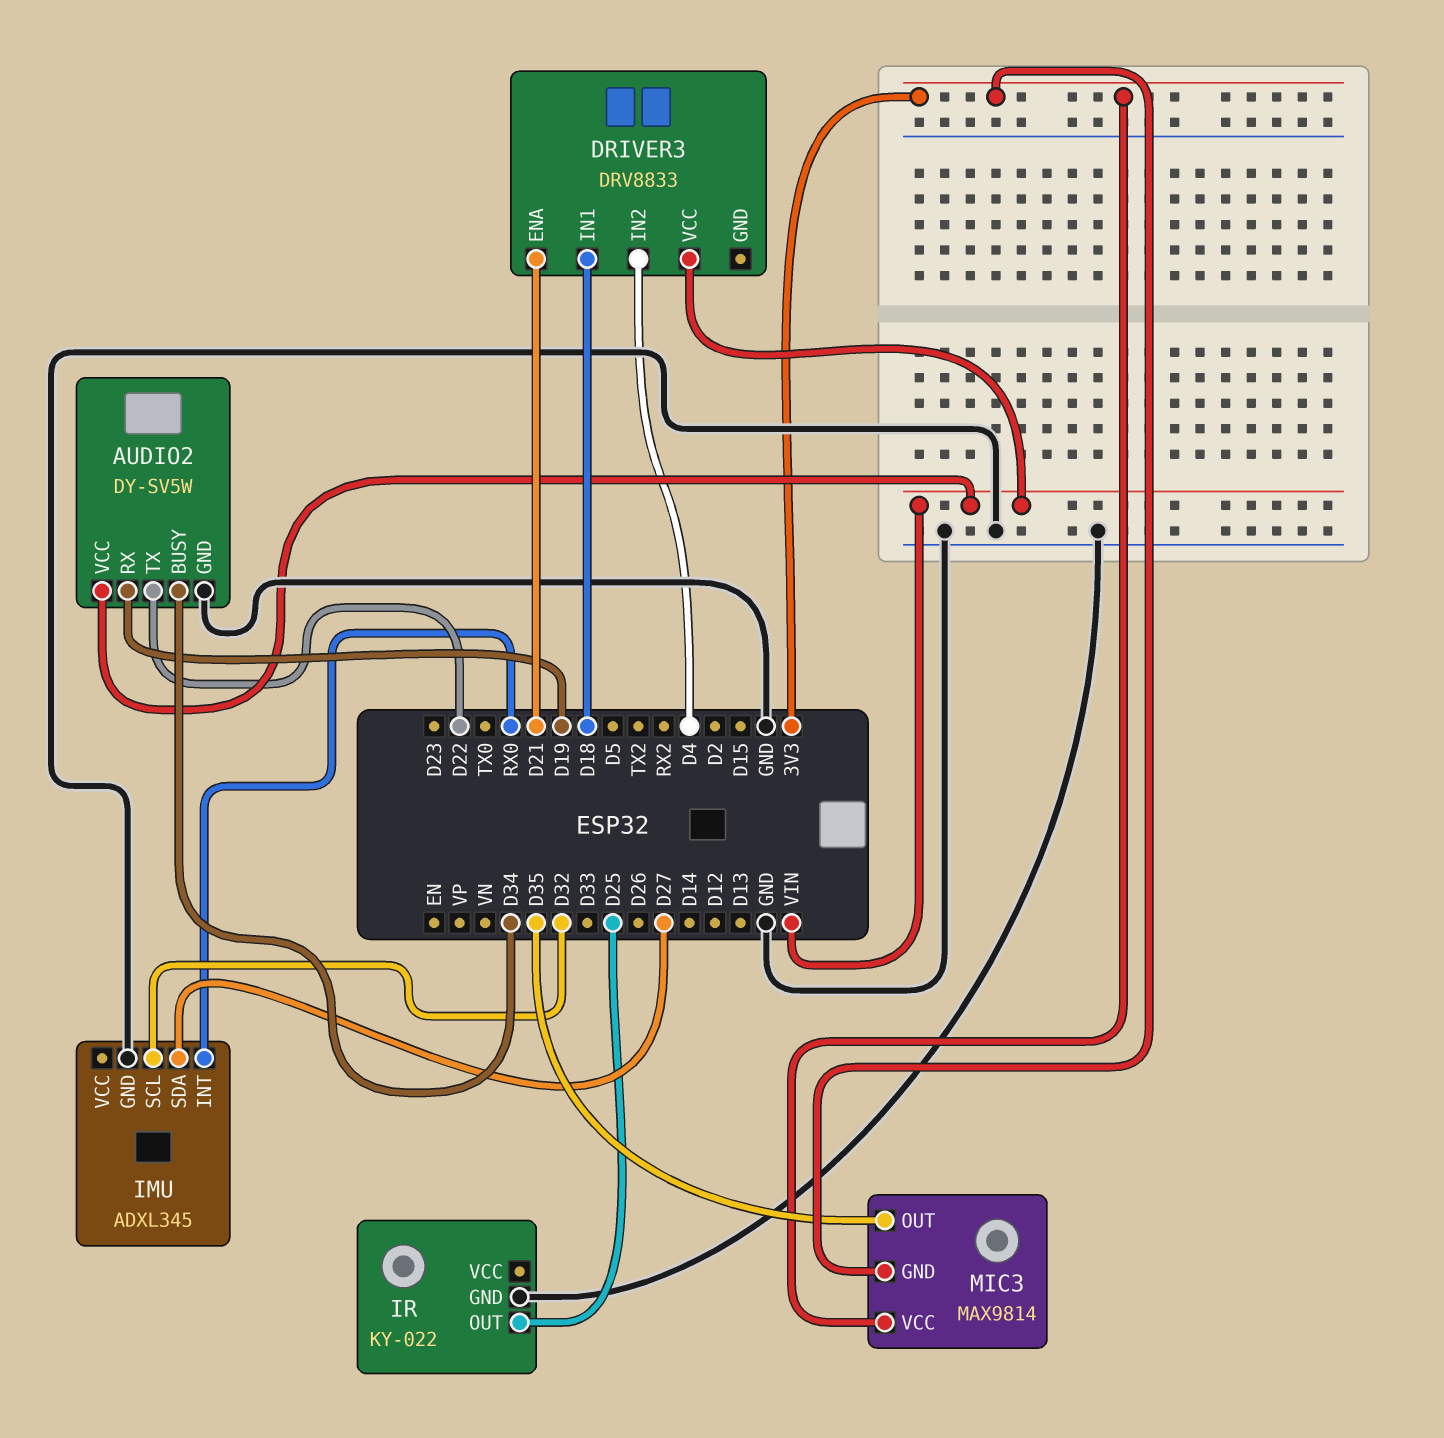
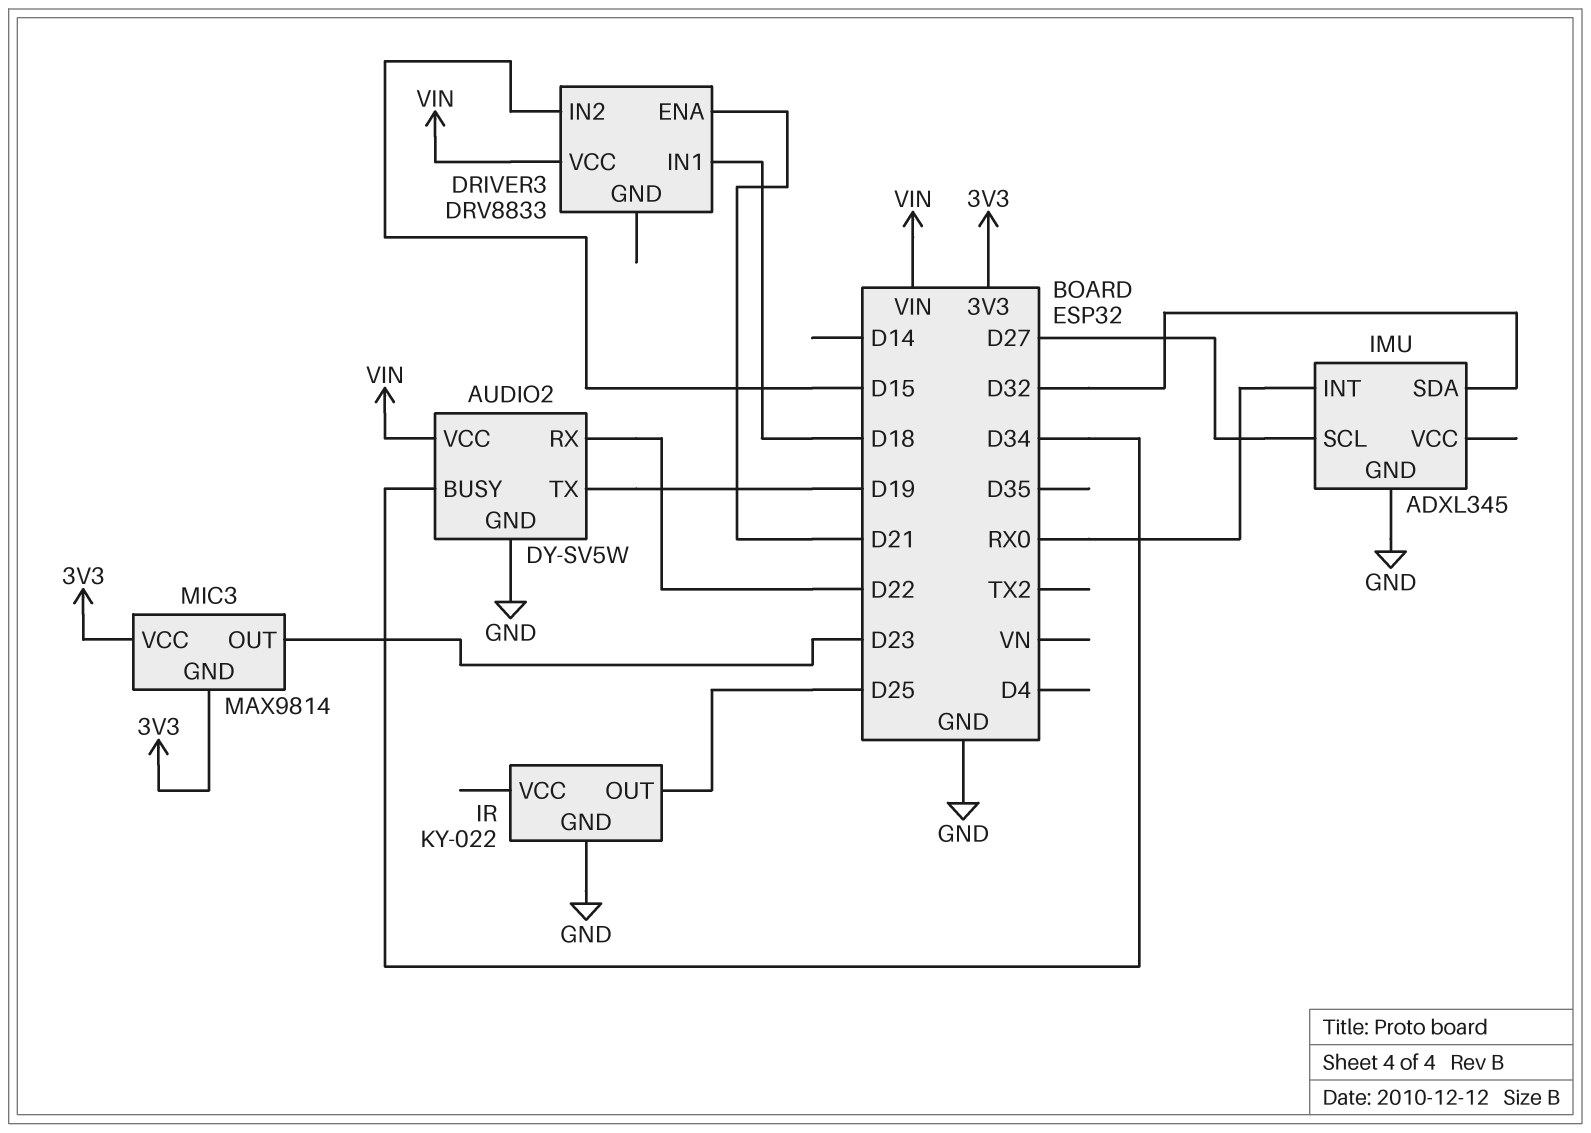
AUDIO2 pin RX: D19 -> D22
AUDIO2 pin TX: D22 -> D19
DRIVER3 pin IN2: D4 -> D15
IMU pin SCL: D32 -> D27
IMU pin SDA: D27 -> D32
MIC3 pin OUT: D35 -> D23

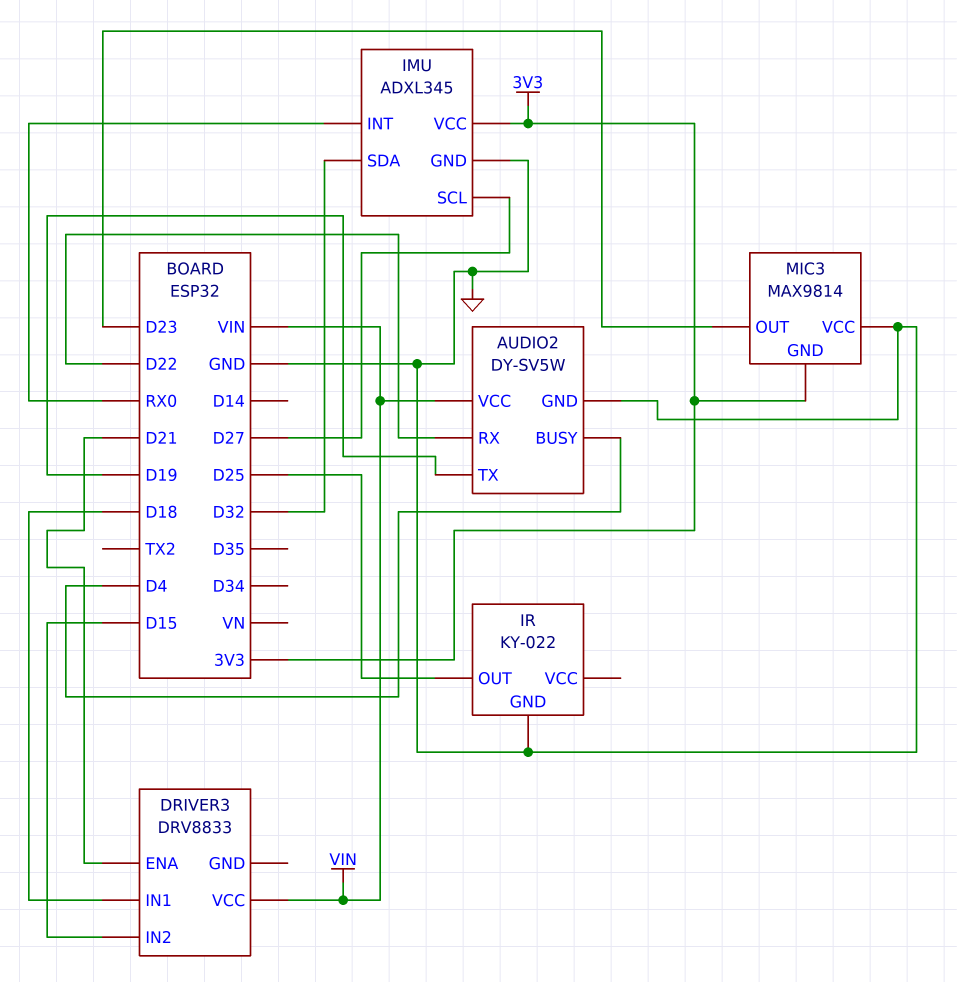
AUDIO2 pin BUSY: D34 -> D4
IMU pin VCC: none -> 3V3
MIC3 pin VCC: 3V3 -> GND

